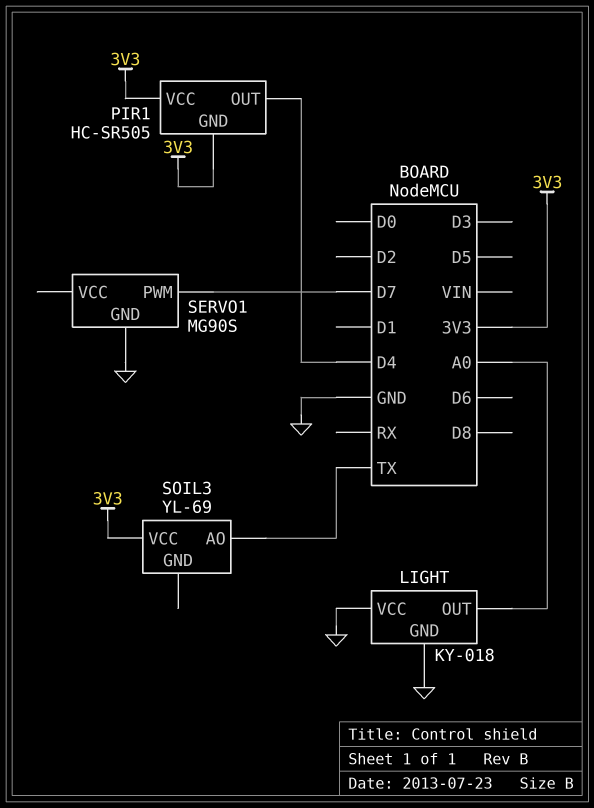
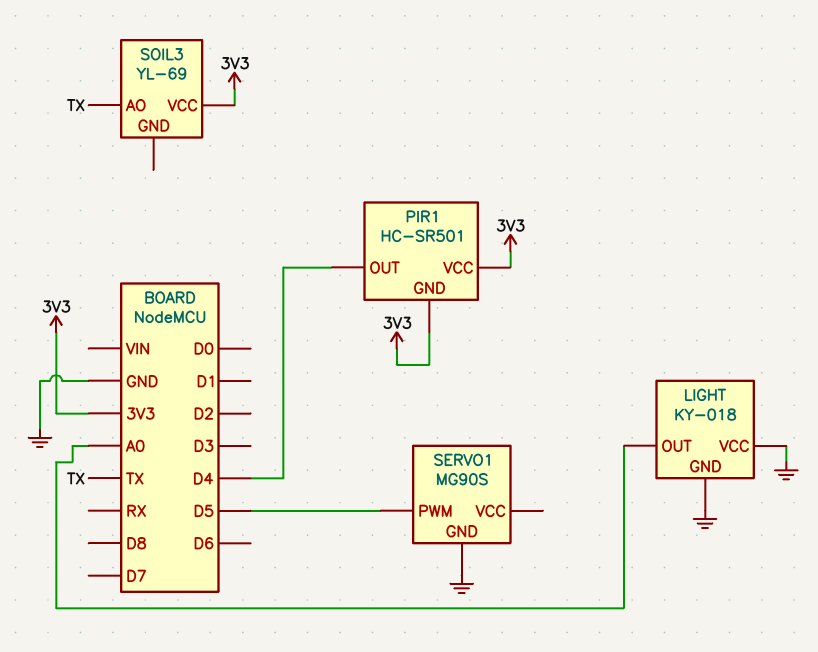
PIR1: HC-SR505 -> HC-SR501
SERVO1 pin PWM: D7 -> D5

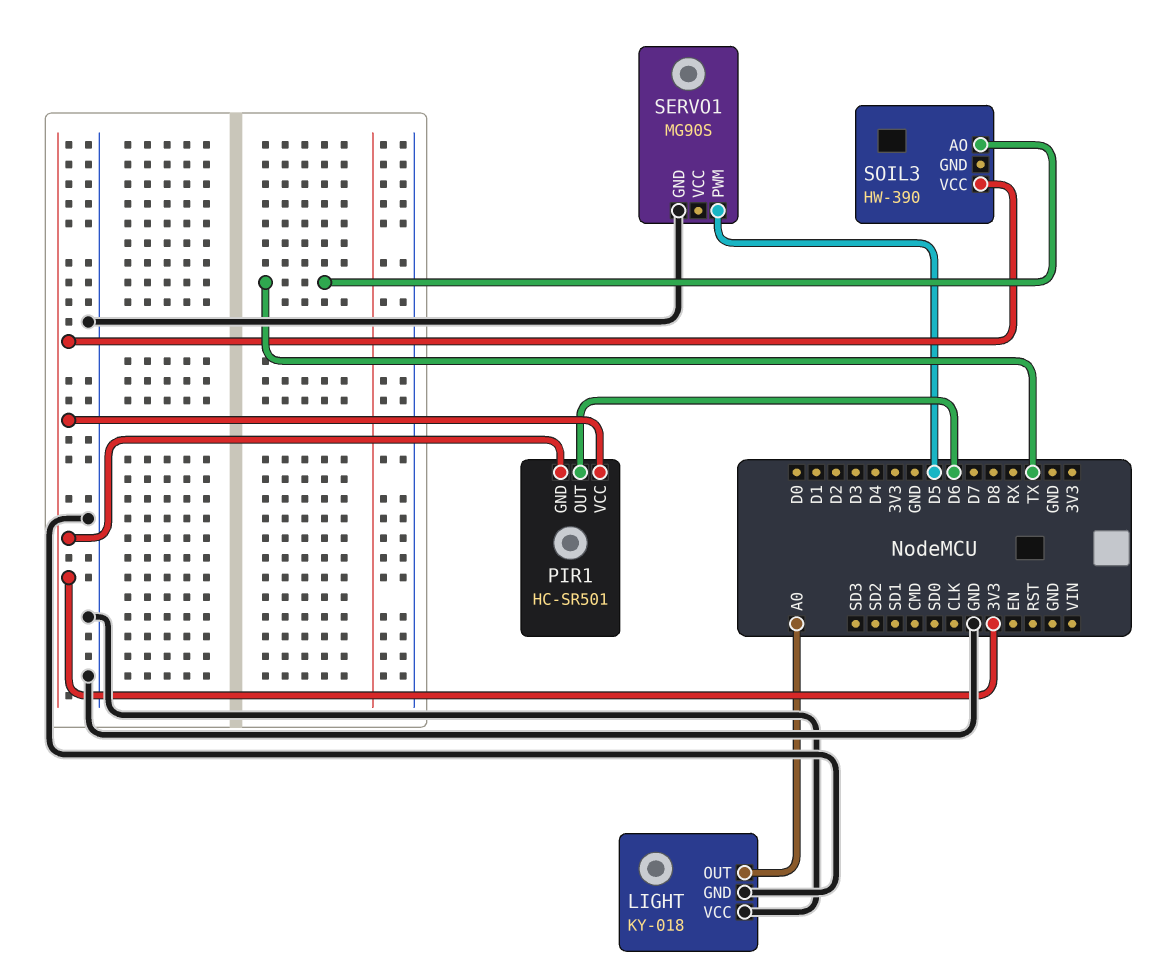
PIR1 pin OUT: D4 -> D6
SOIL3: YL-69 -> HW-390

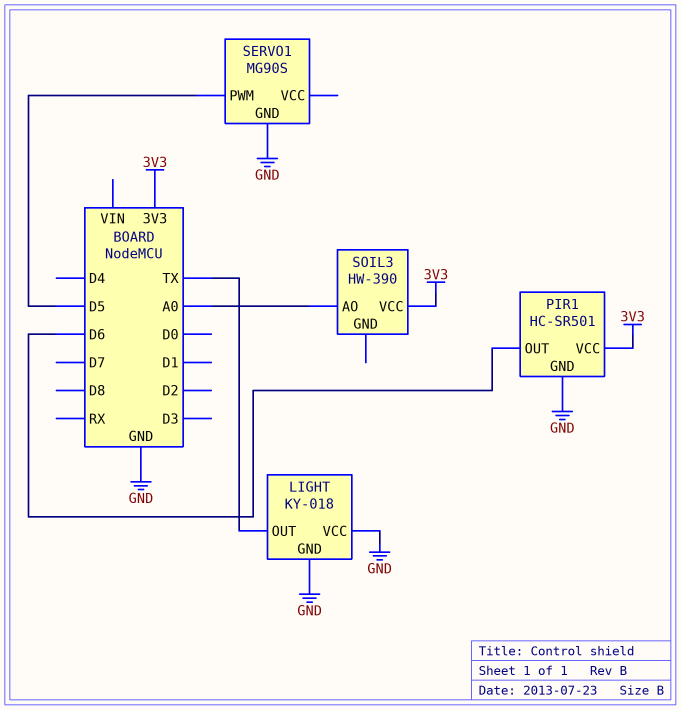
LIGHT pin OUT: A0 -> TX
PIR1 pin GND: 3V3 -> GND
SOIL3 pin AO: TX -> A0

